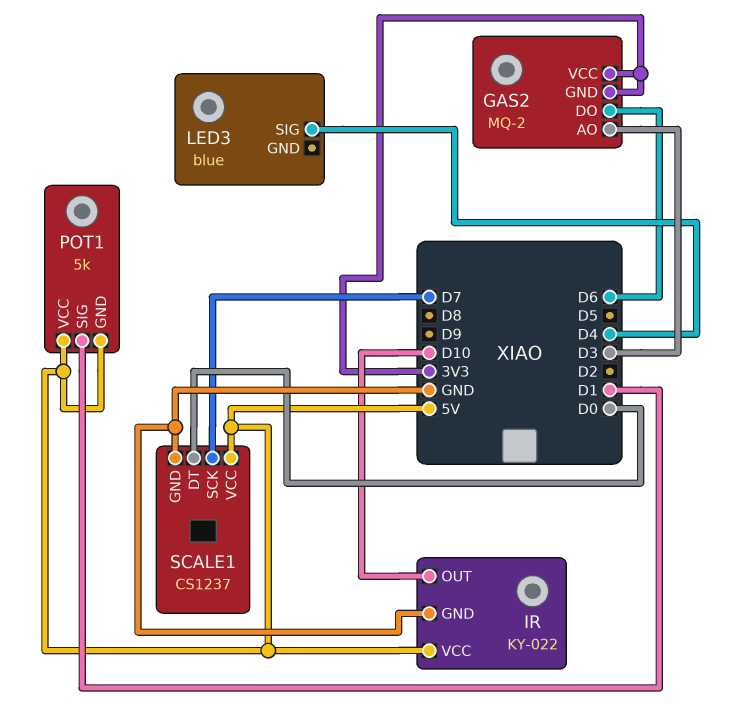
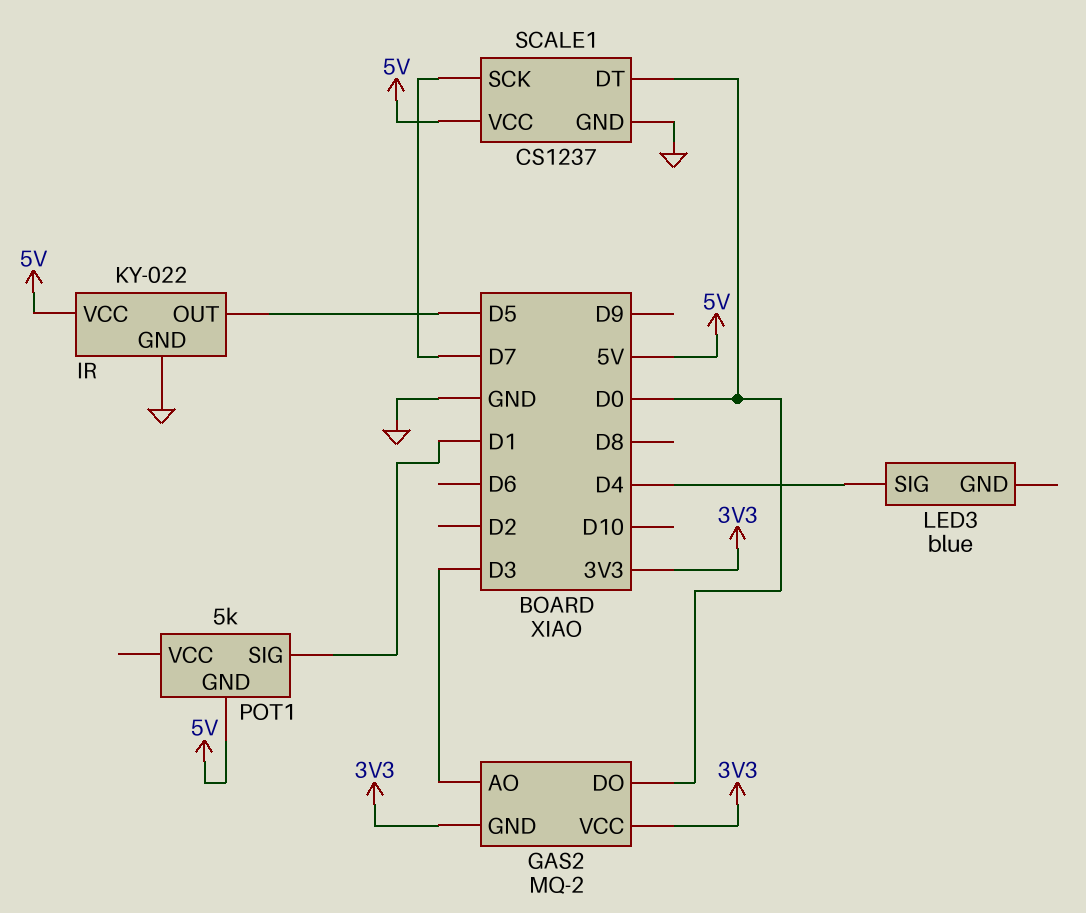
GAS2 pin DO: D6 -> D0
IR pin OUT: D10 -> D5
POT1 pin VCC: 5V -> none

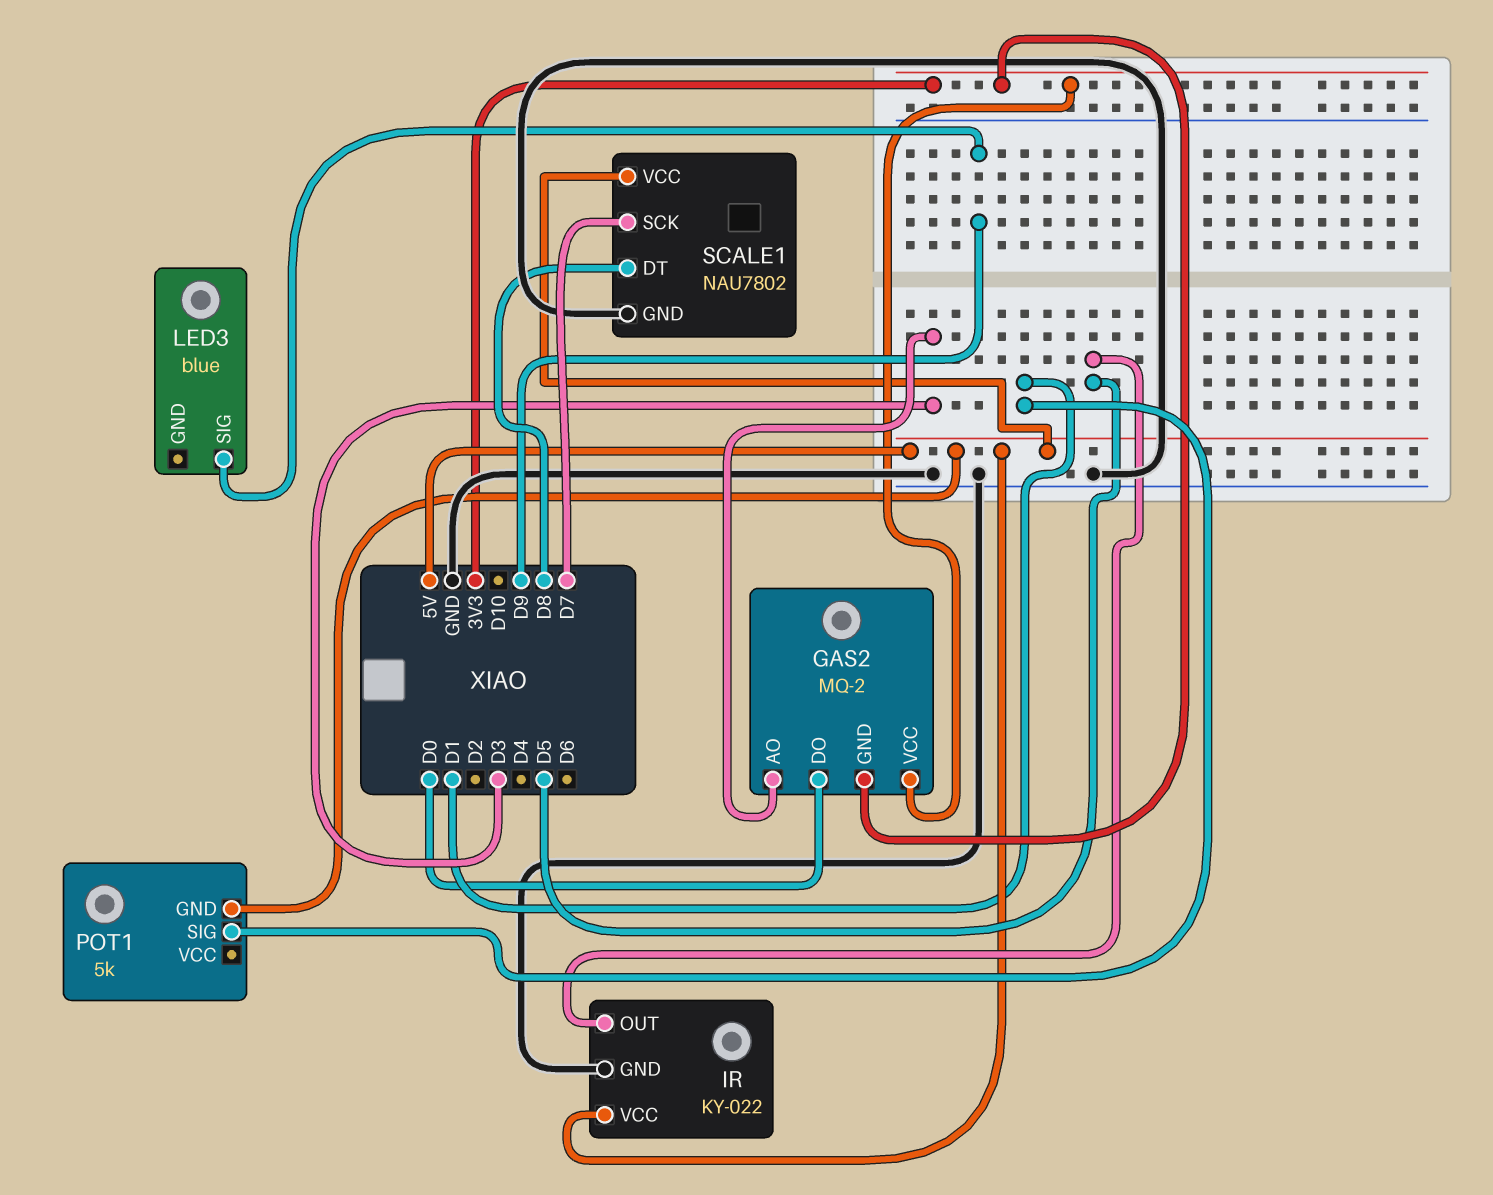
LED3 pin SIG: D4 -> D9
SCALE1: CS1237 -> NAU7802
SCALE1 pin DT: D0 -> D8

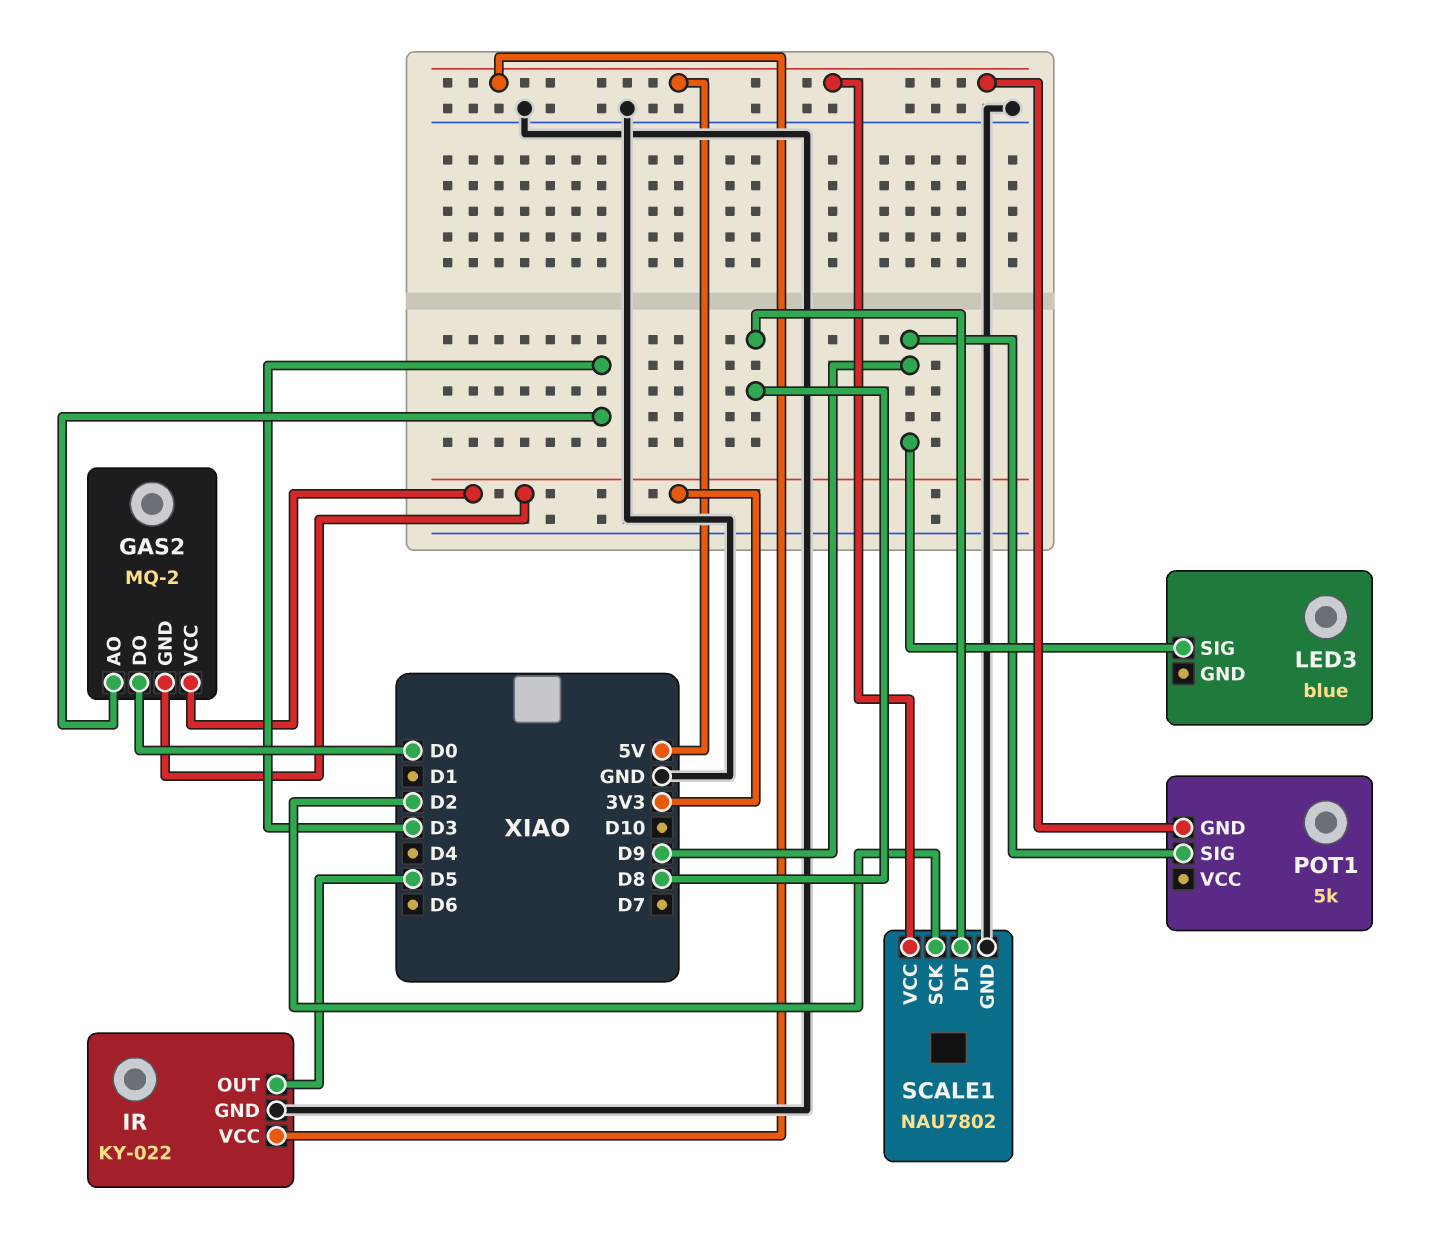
POT1 pin SIG: D1 -> D9
SCALE1 pin SCK: D7 -> D2

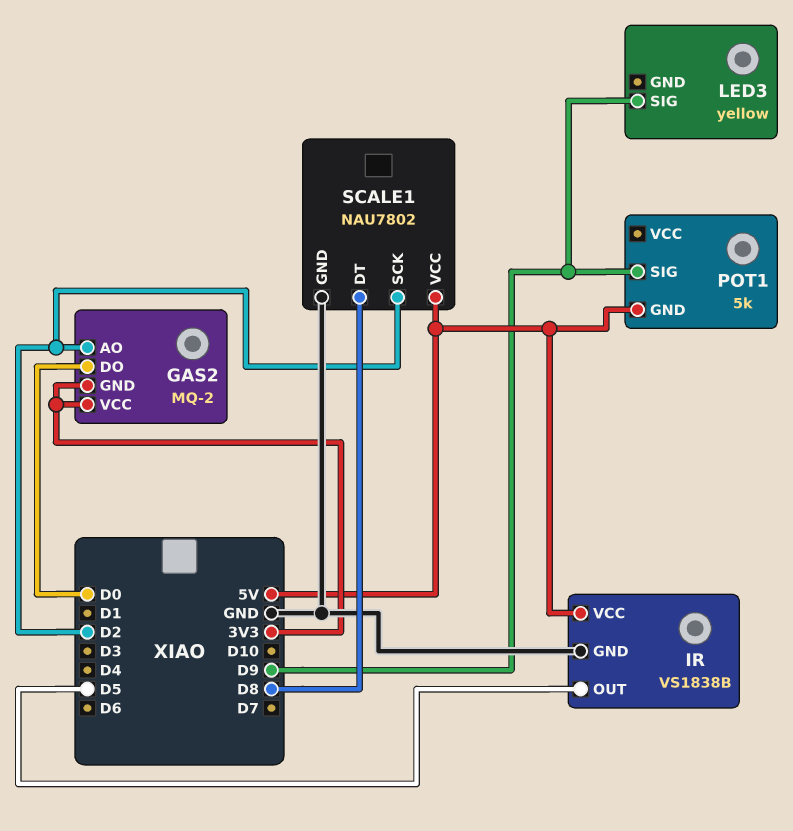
GAS2 pin AO: D3 -> D2
IR: KY-022 -> VS1838B
LED3: blue -> yellow

